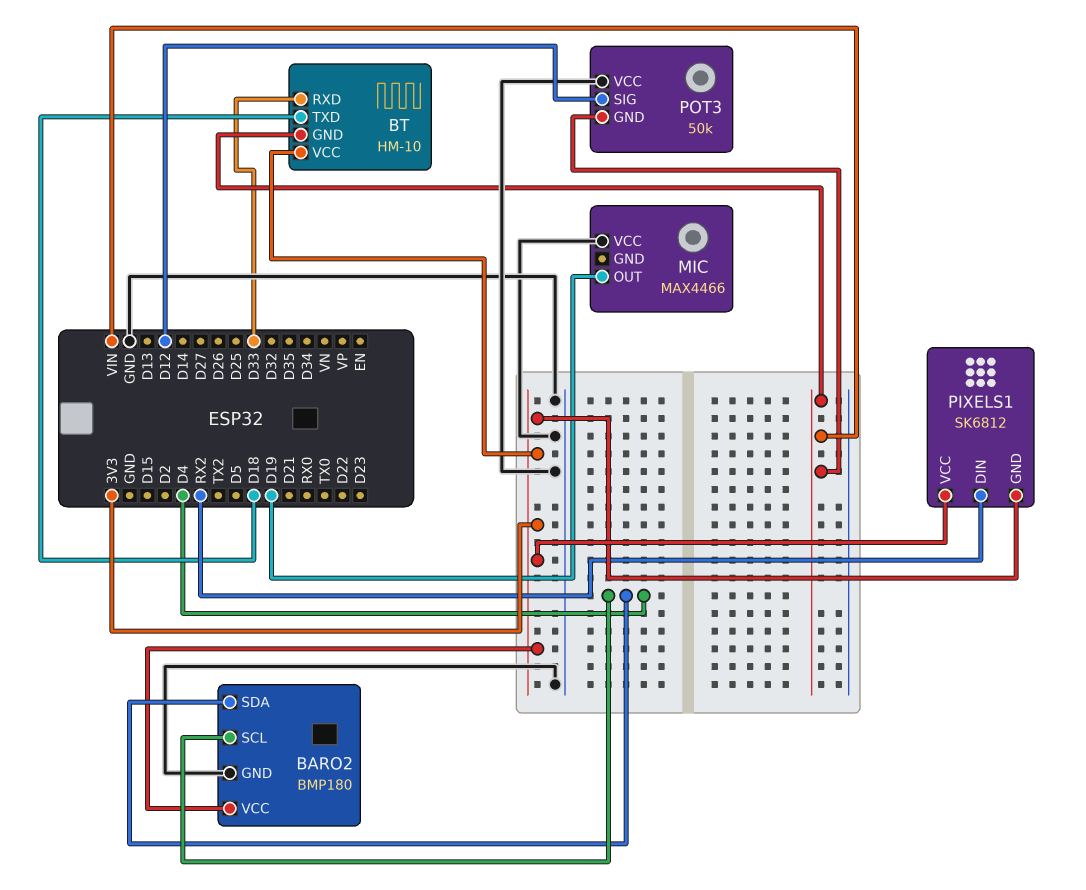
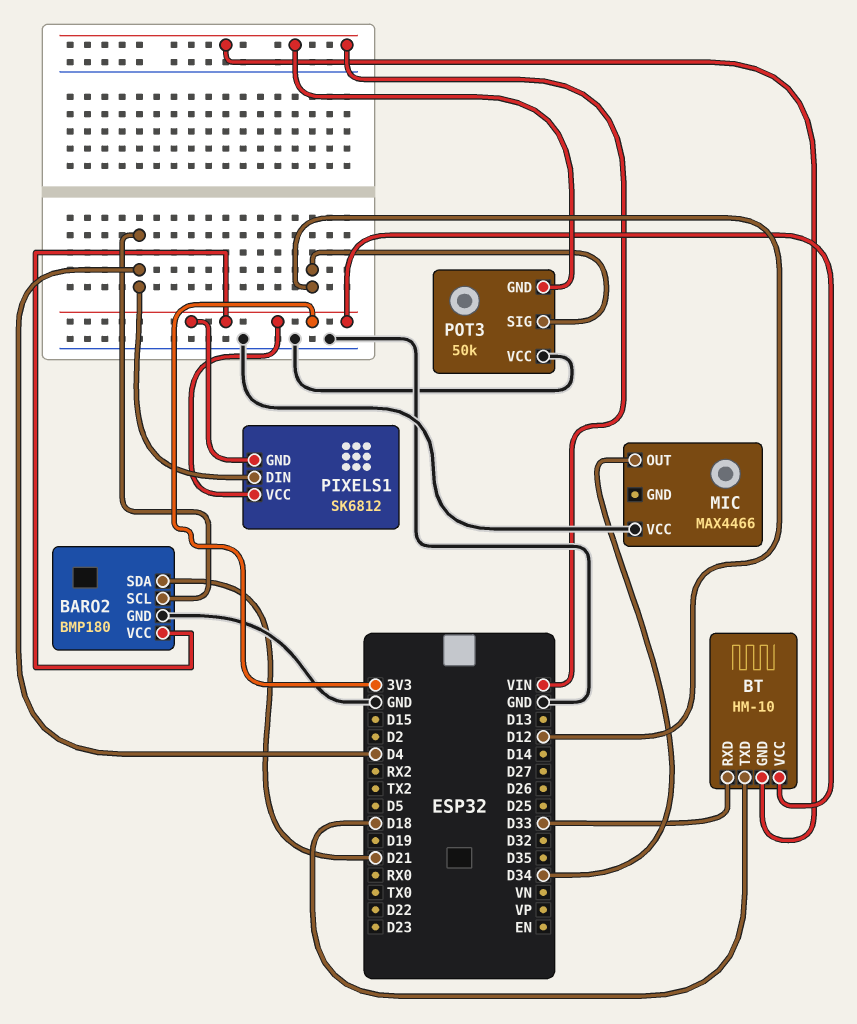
BARO2 pin SDA: D4 -> D21
MIC pin OUT: D19 -> D34
PIXELS1 pin DIN: RX2 -> D4

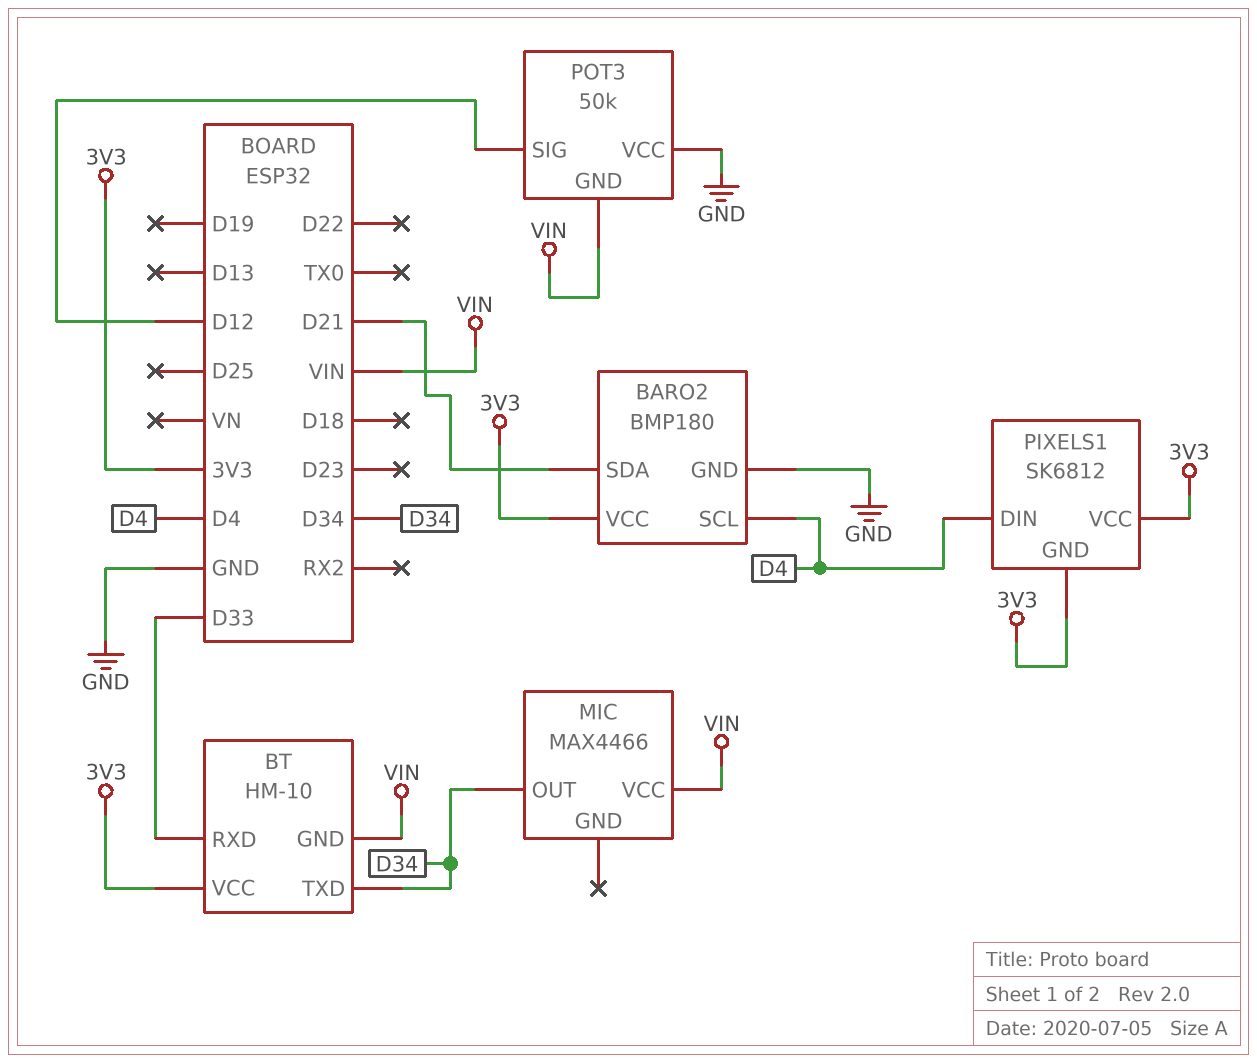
BT pin TXD: D18 -> D34
MIC pin VCC: GND -> VIN

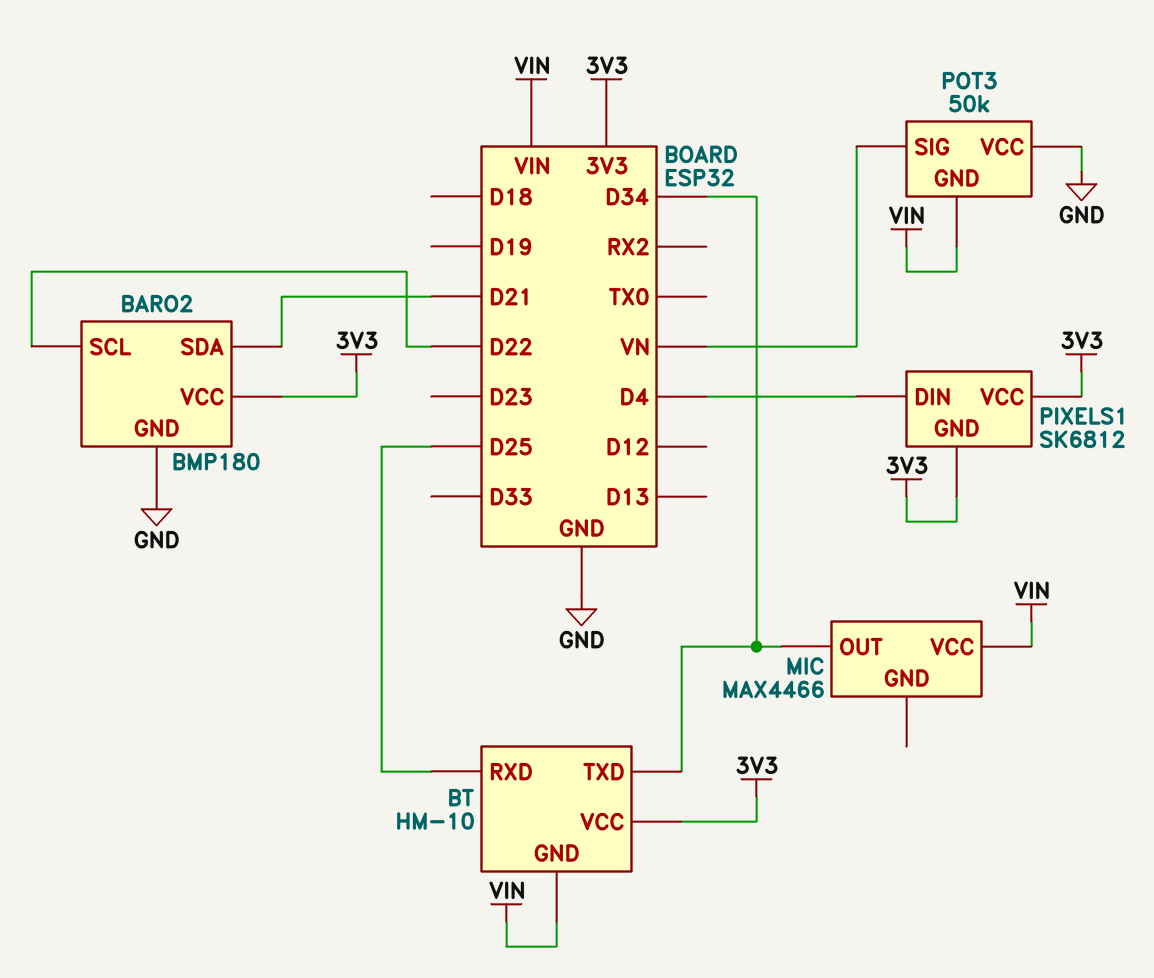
BARO2 pin SCL: D4 -> D22
BT pin RXD: D33 -> D25
POT3 pin SIG: D12 -> VN

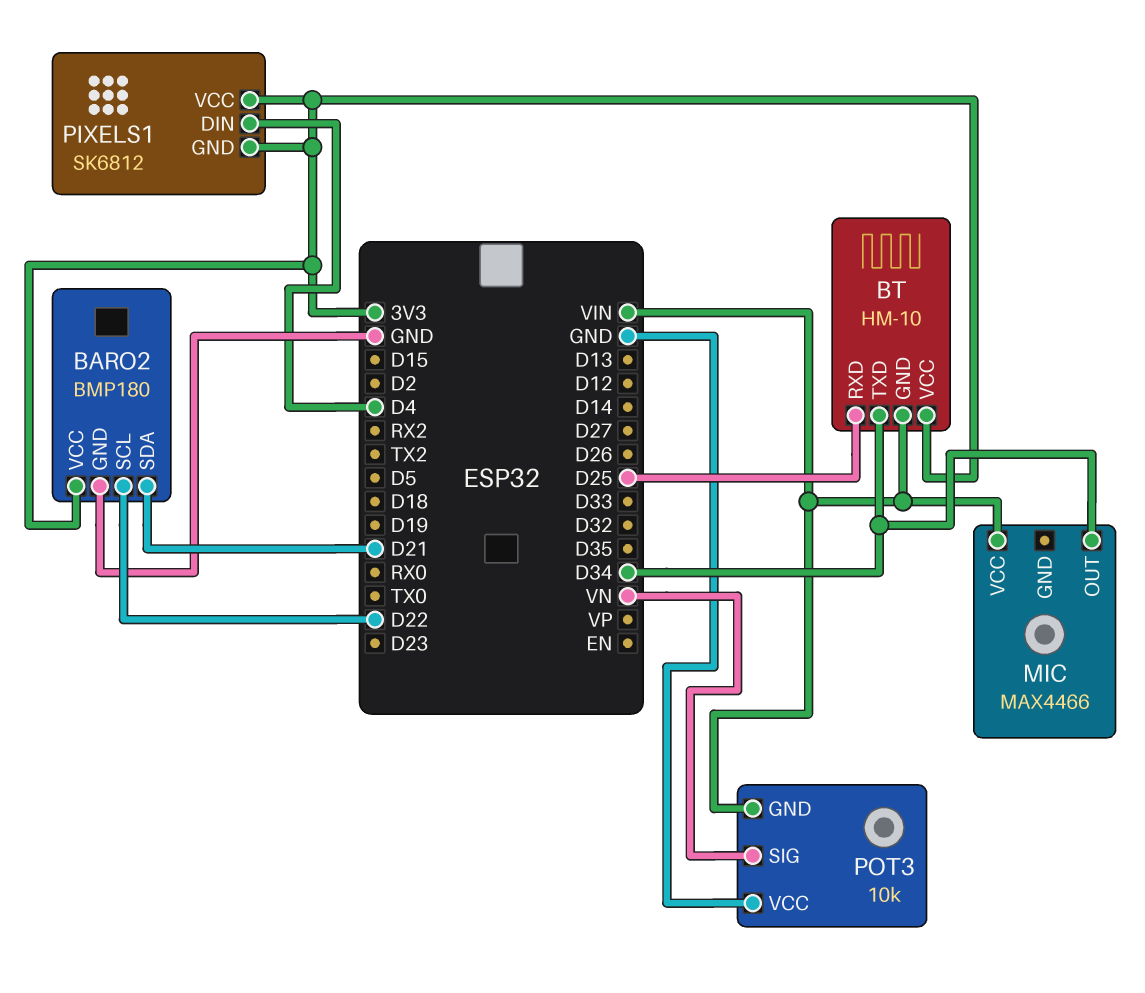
POT3: 50k -> 10k

